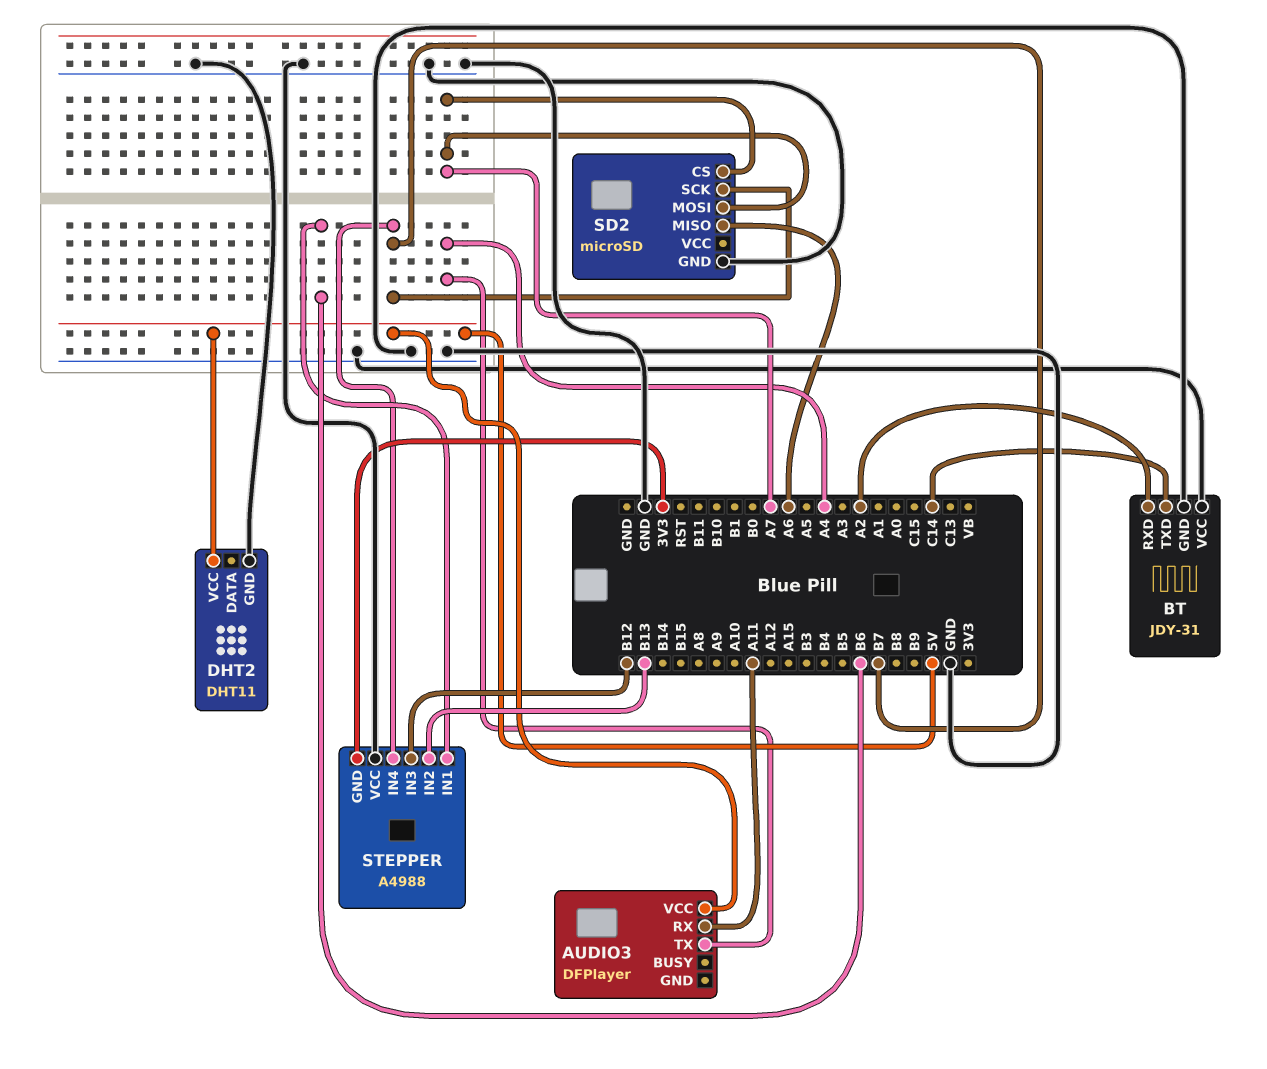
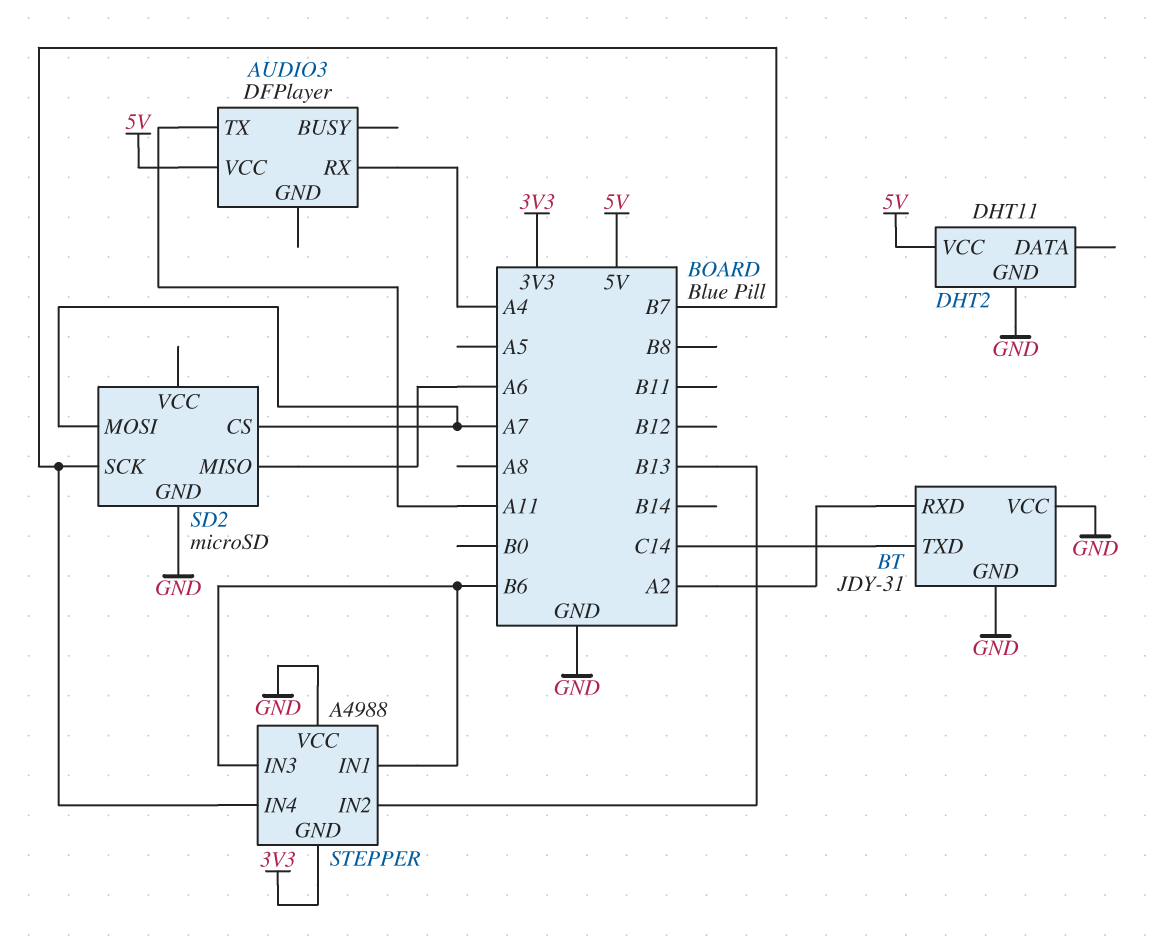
AUDIO3 pin RX: A11 -> A4
AUDIO3 pin TX: A4 -> A11
STEPPER pin IN3: B12 -> B6

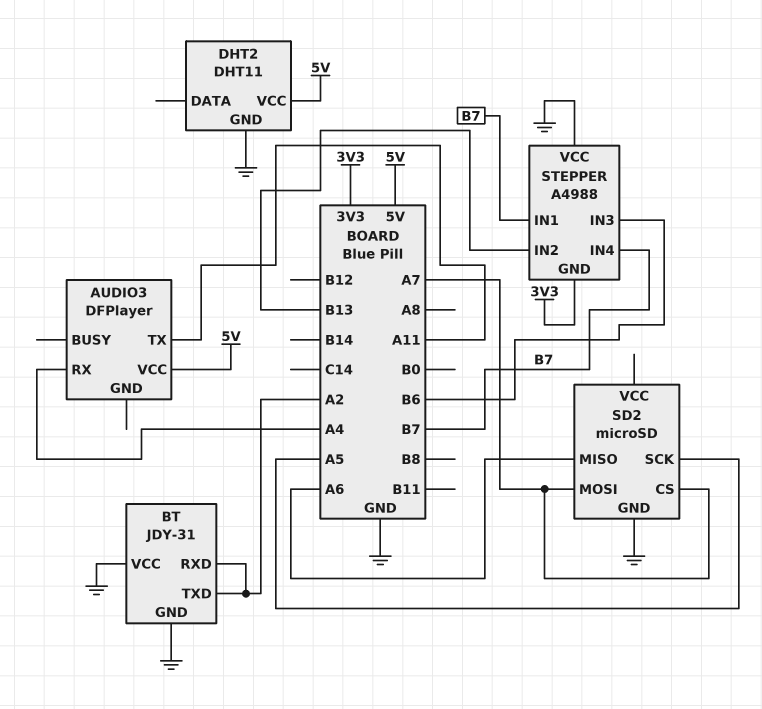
BT pin TXD: C14 -> A2
SD2 pin SCK: B7 -> A5
STEPPER pin IN1: B6 -> B7

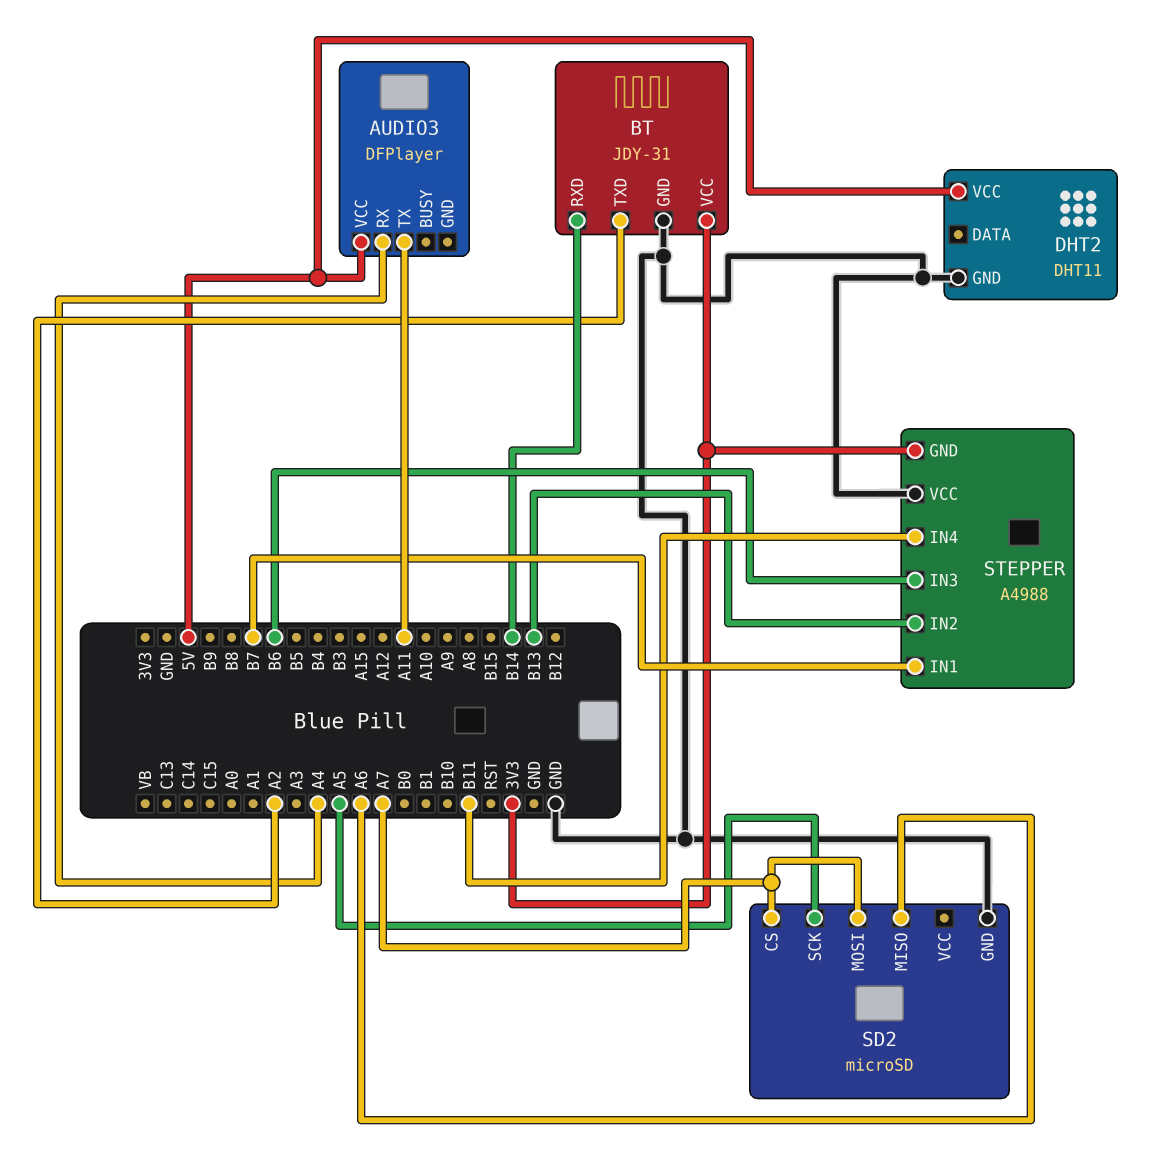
BT pin RXD: A2 -> B14
BT pin VCC: GND -> 3V3
STEPPER pin IN4: B7 -> B11

